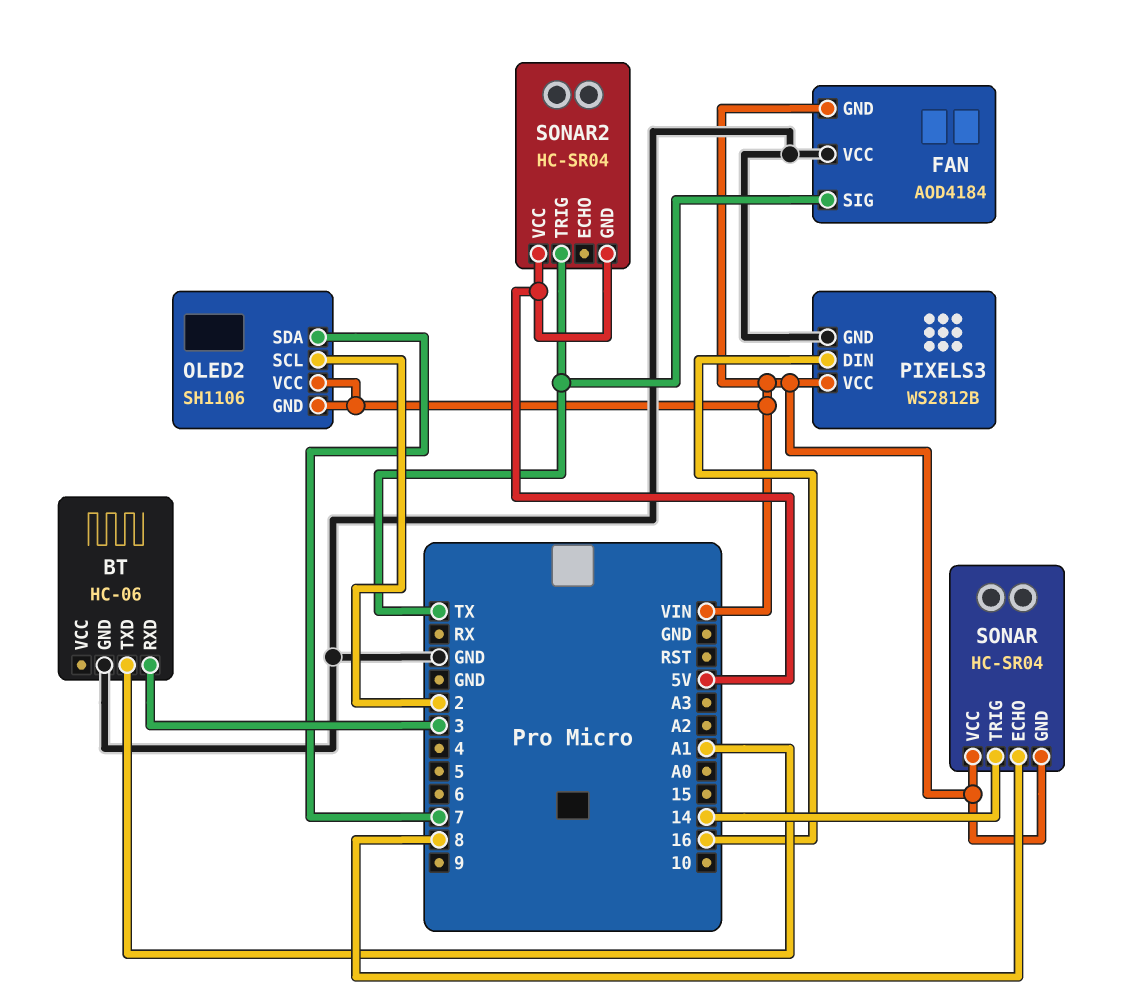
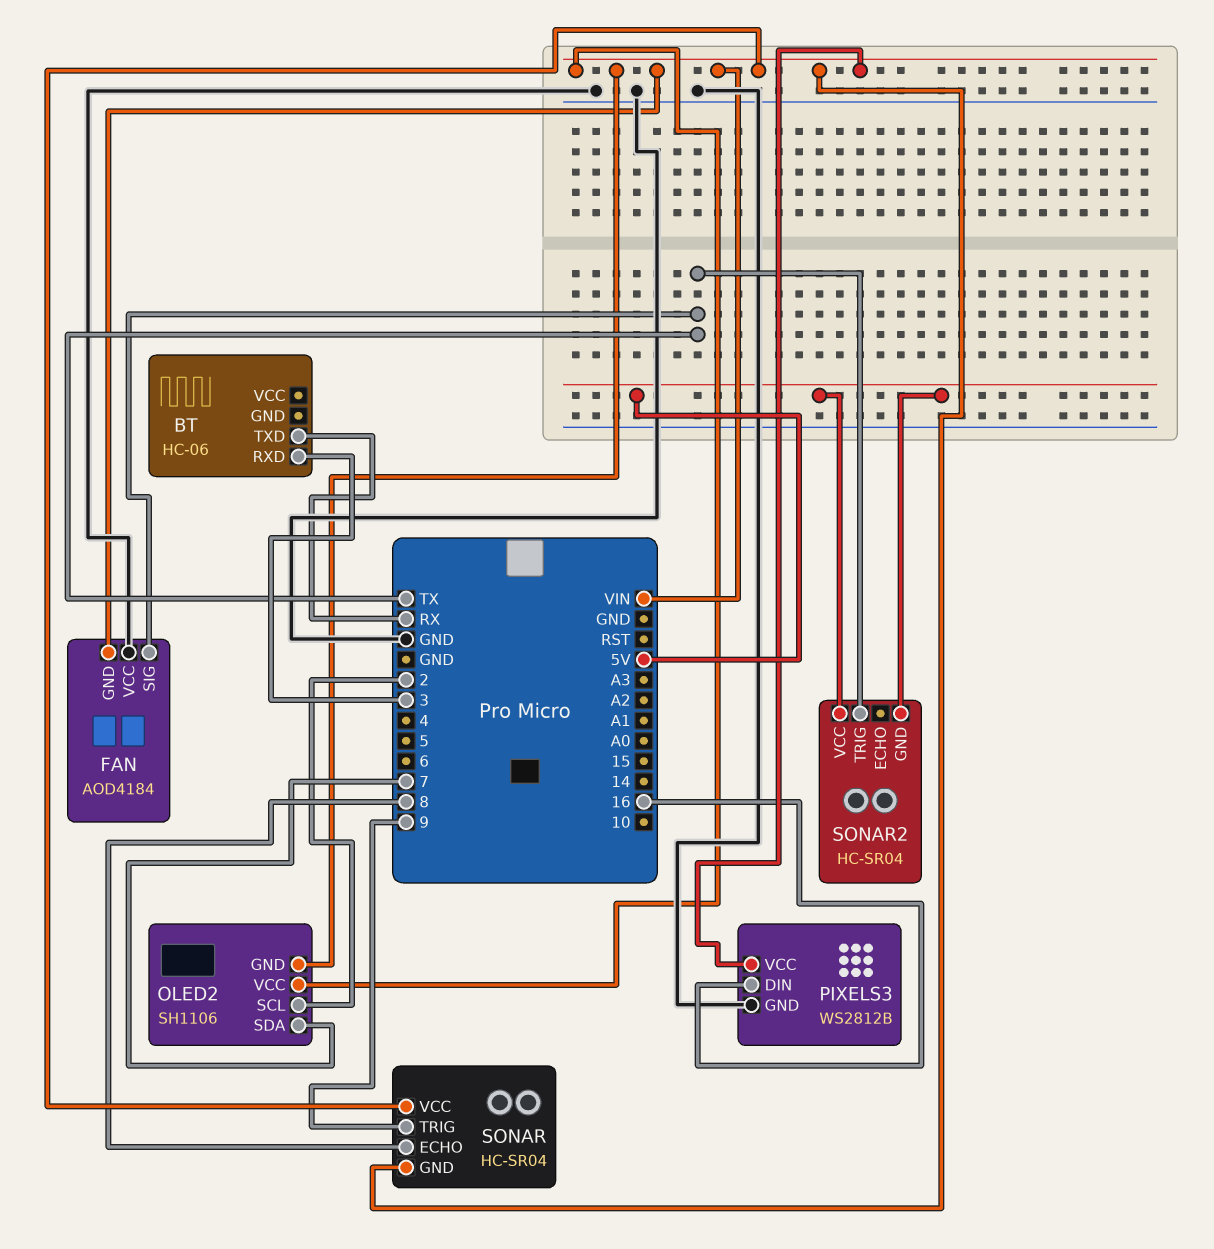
BT pin GND: GND -> none
BT pin TXD: A1 -> RX
SONAR pin TRIG: 14 -> 9

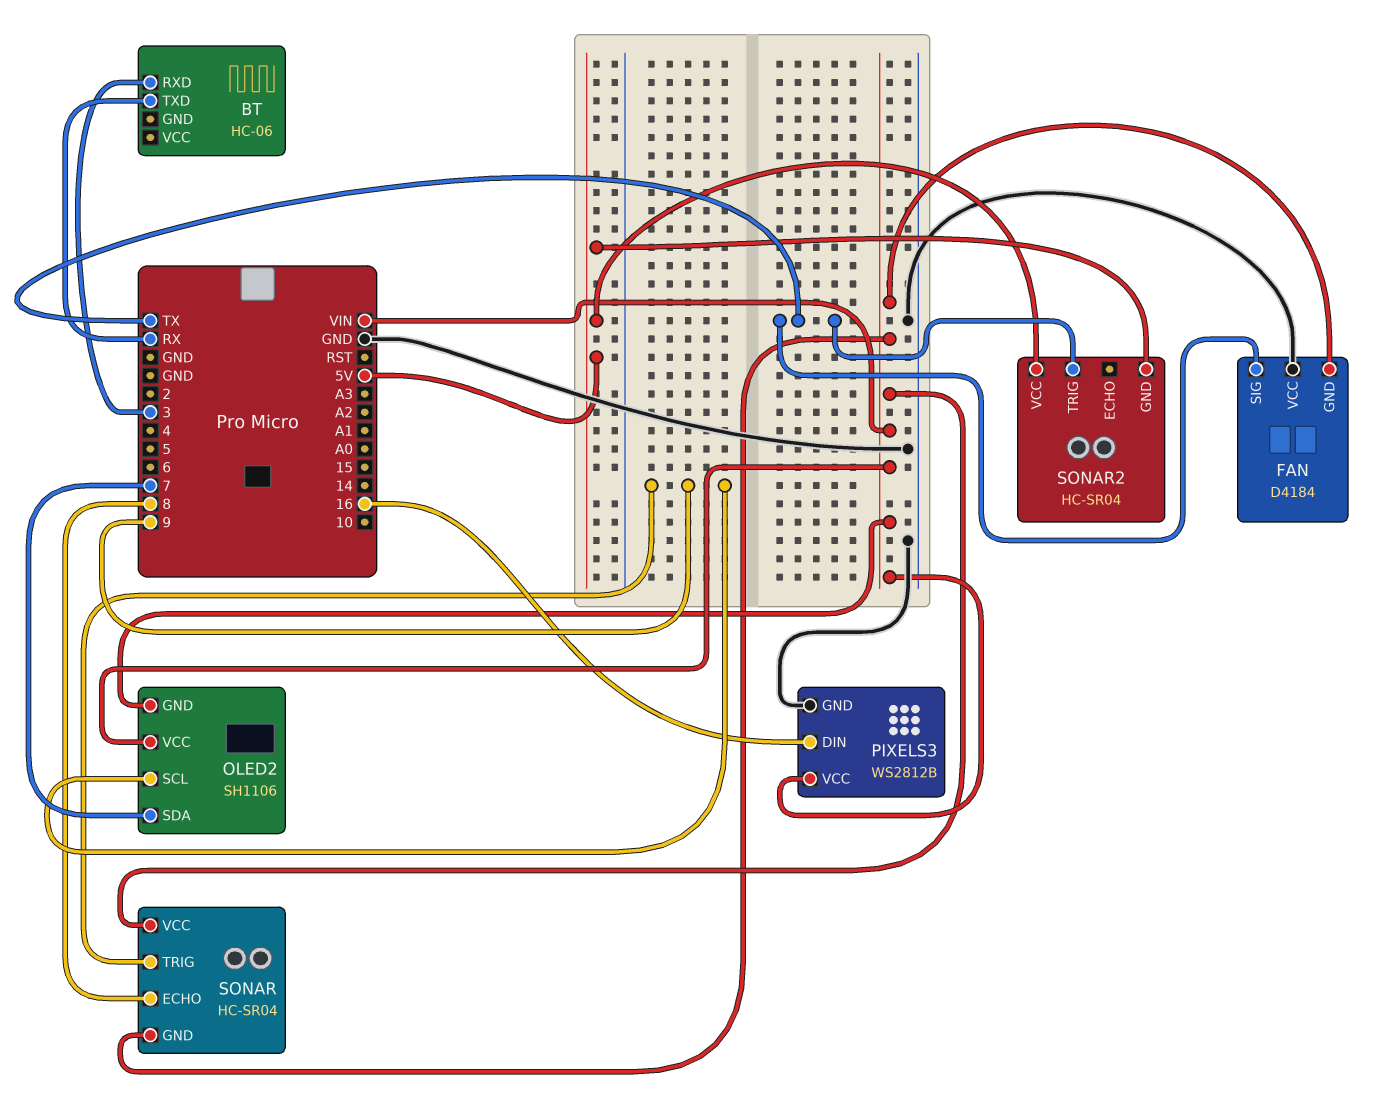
FAN: AOD4184 -> D4184
OLED2 pin SCL: 2 -> 9

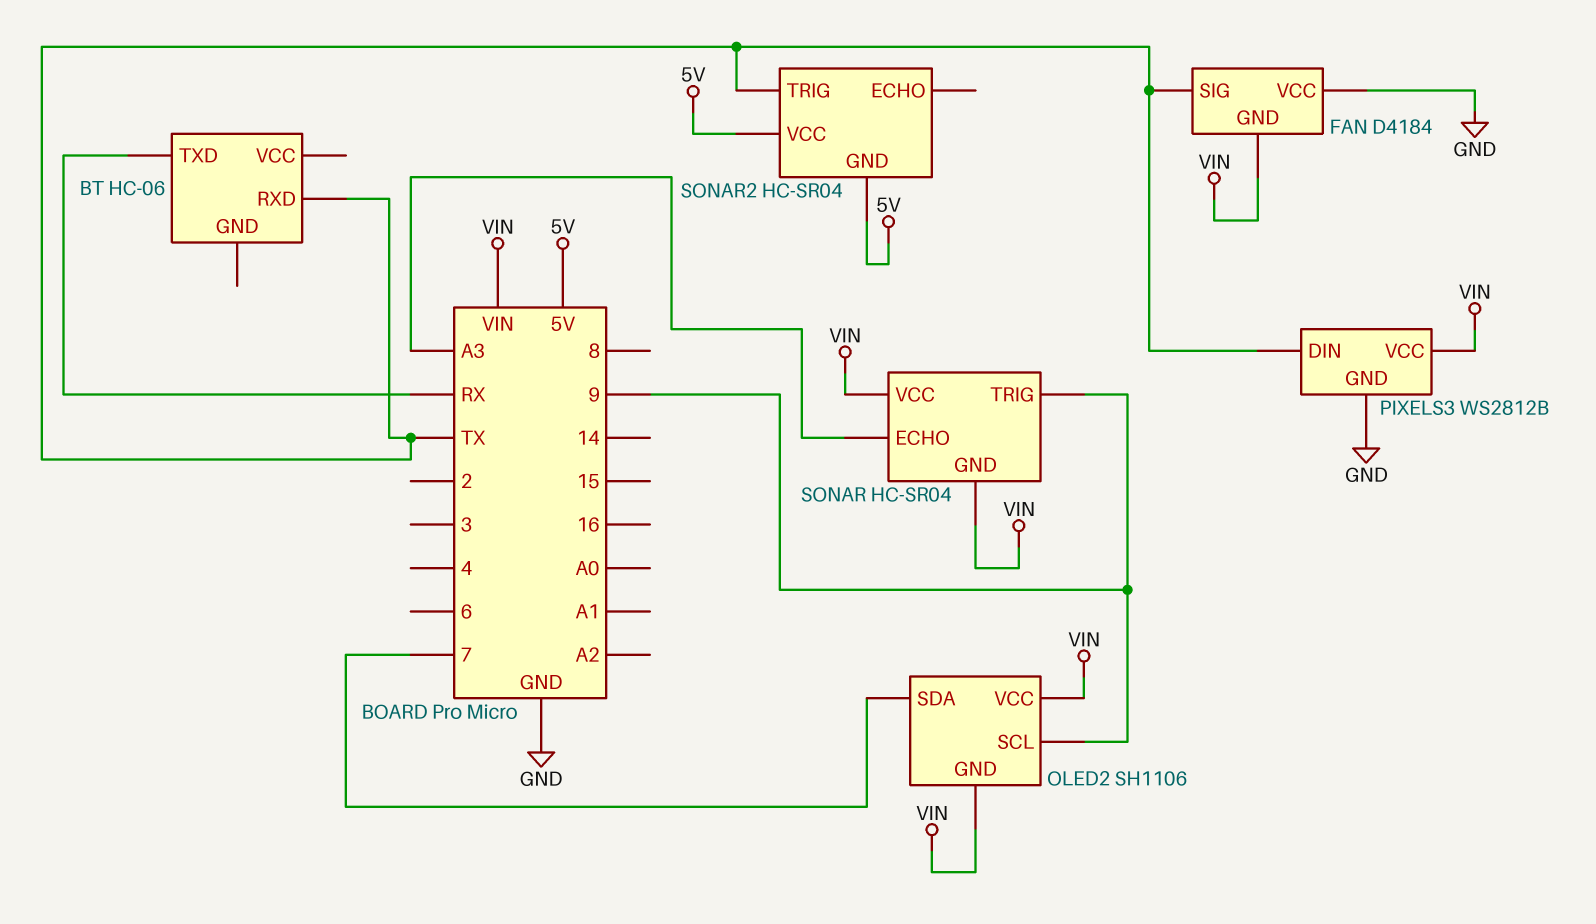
BT pin RXD: 3 -> TX
PIXELS3 pin DIN: 16 -> TX
SONAR pin ECHO: 8 -> A3

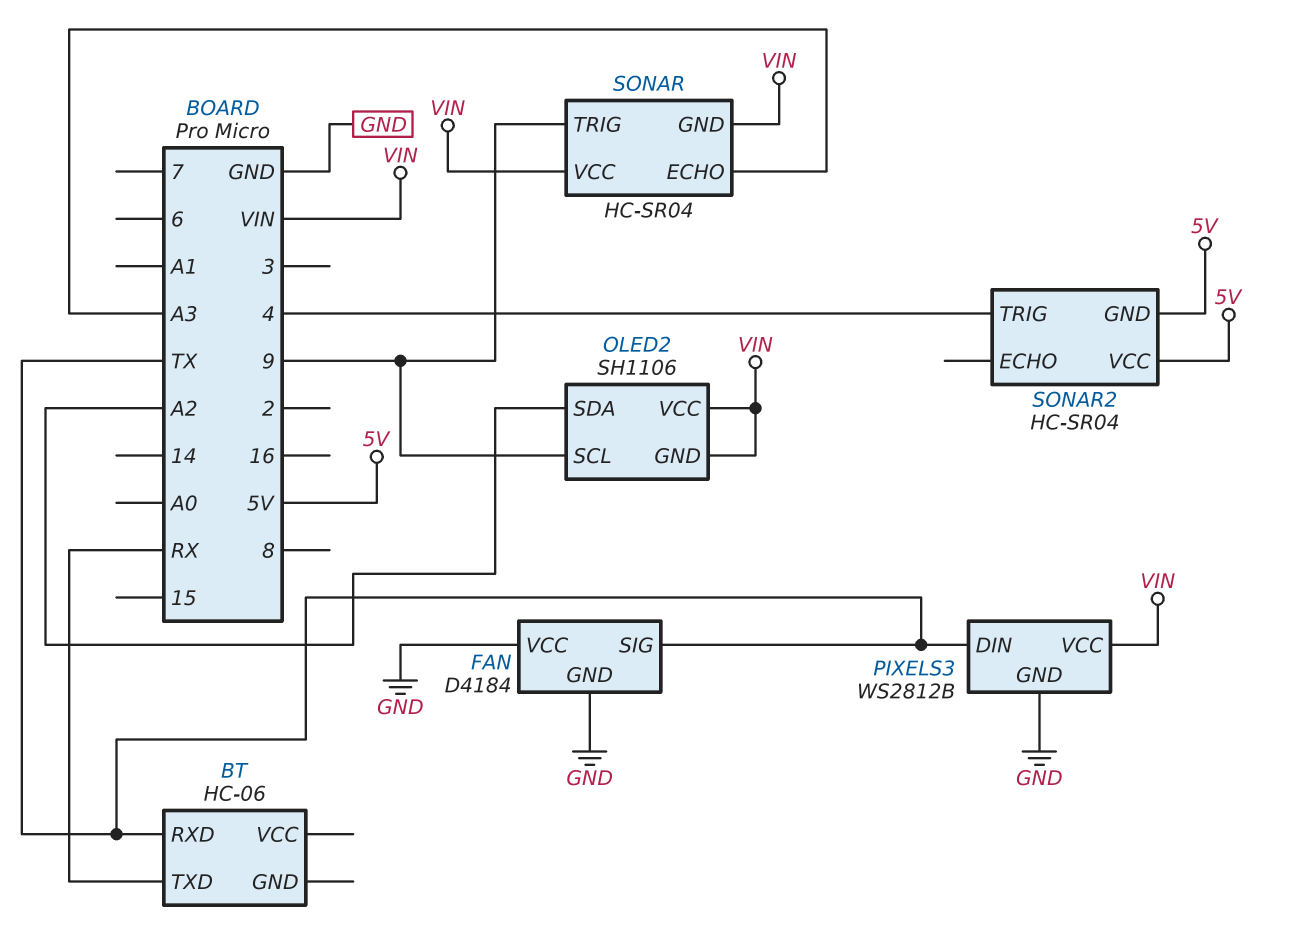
FAN pin GND: VIN -> GND
OLED2 pin SDA: 7 -> A2
SONAR2 pin TRIG: TX -> 4

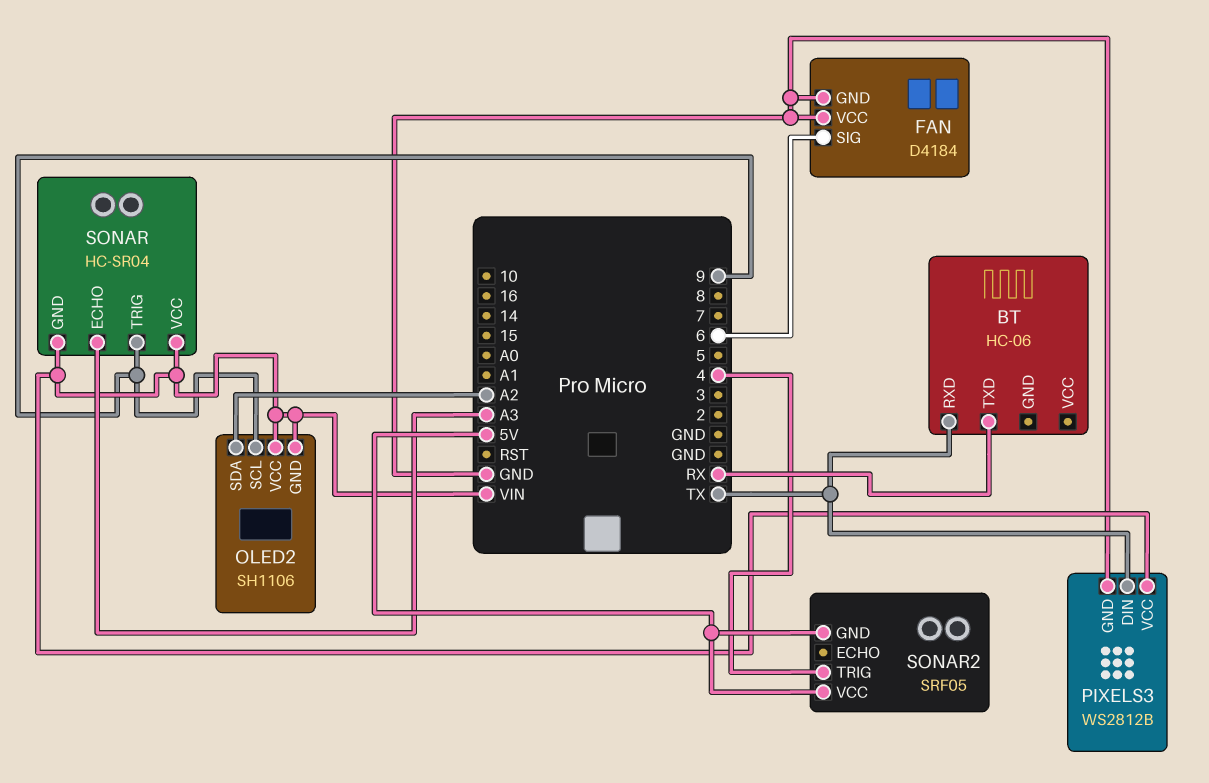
FAN pin SIG: TX -> 6
SONAR2: HC-SR04 -> SRF05

